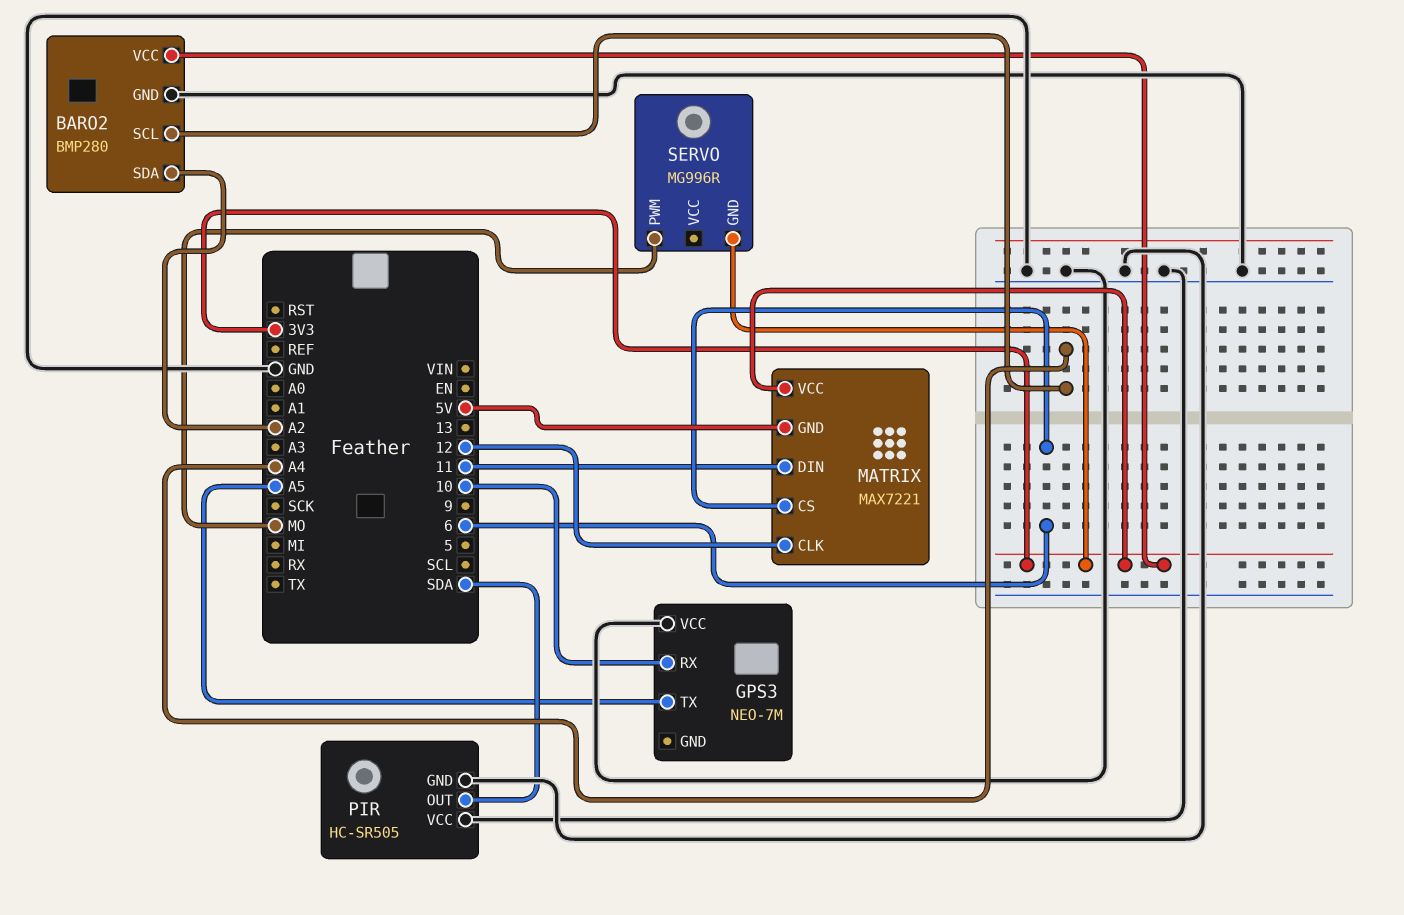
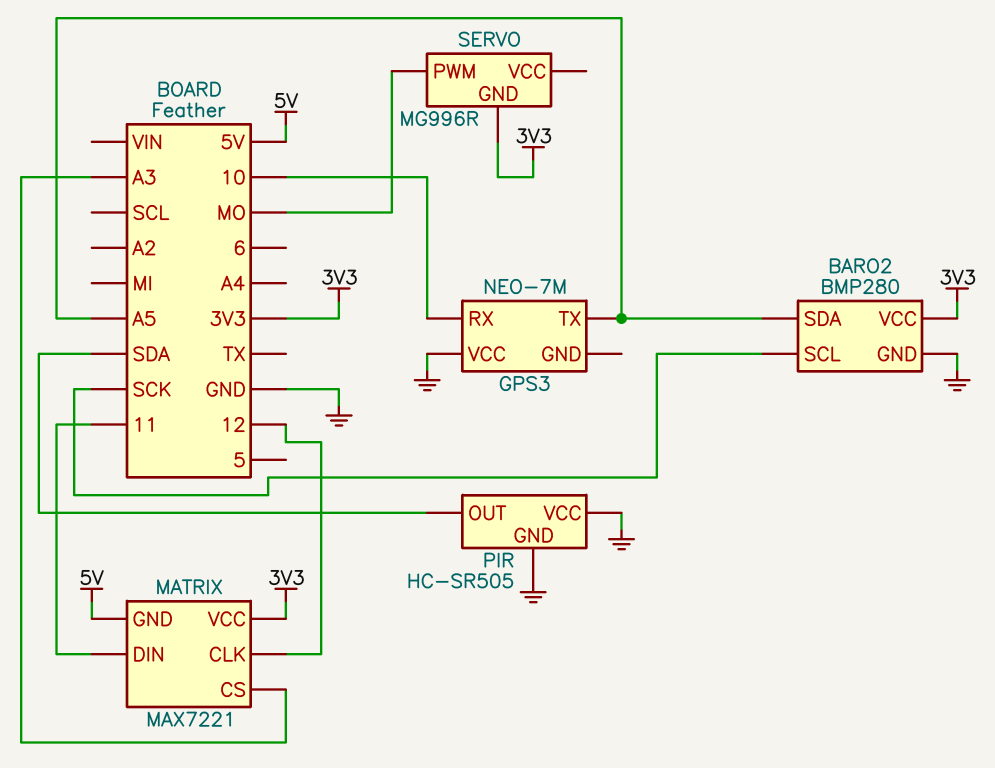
BARO2 pin SCL: A4 -> SCK
BARO2 pin SDA: A2 -> A5
MATRIX pin CS: 6 -> A3

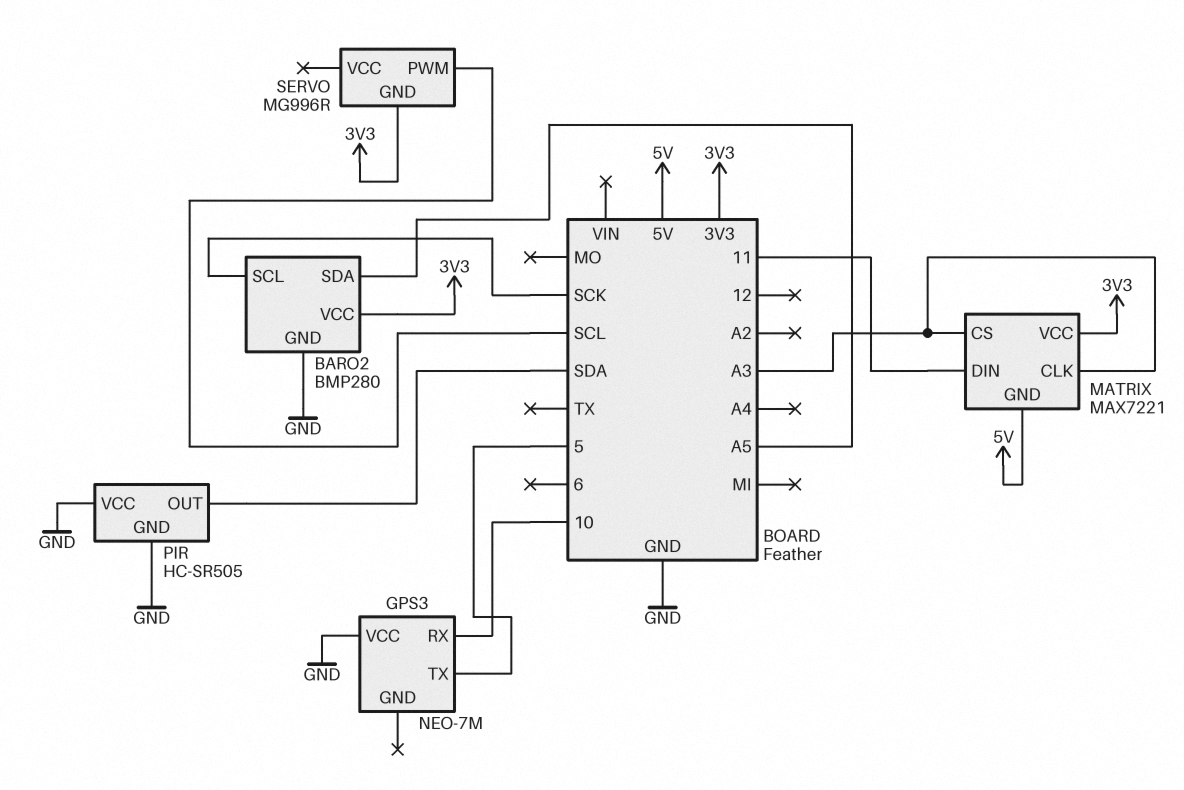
GPS3 pin TX: A5 -> 5
MATRIX pin CLK: 12 -> A3
SERVO pin PWM: MO -> SCL

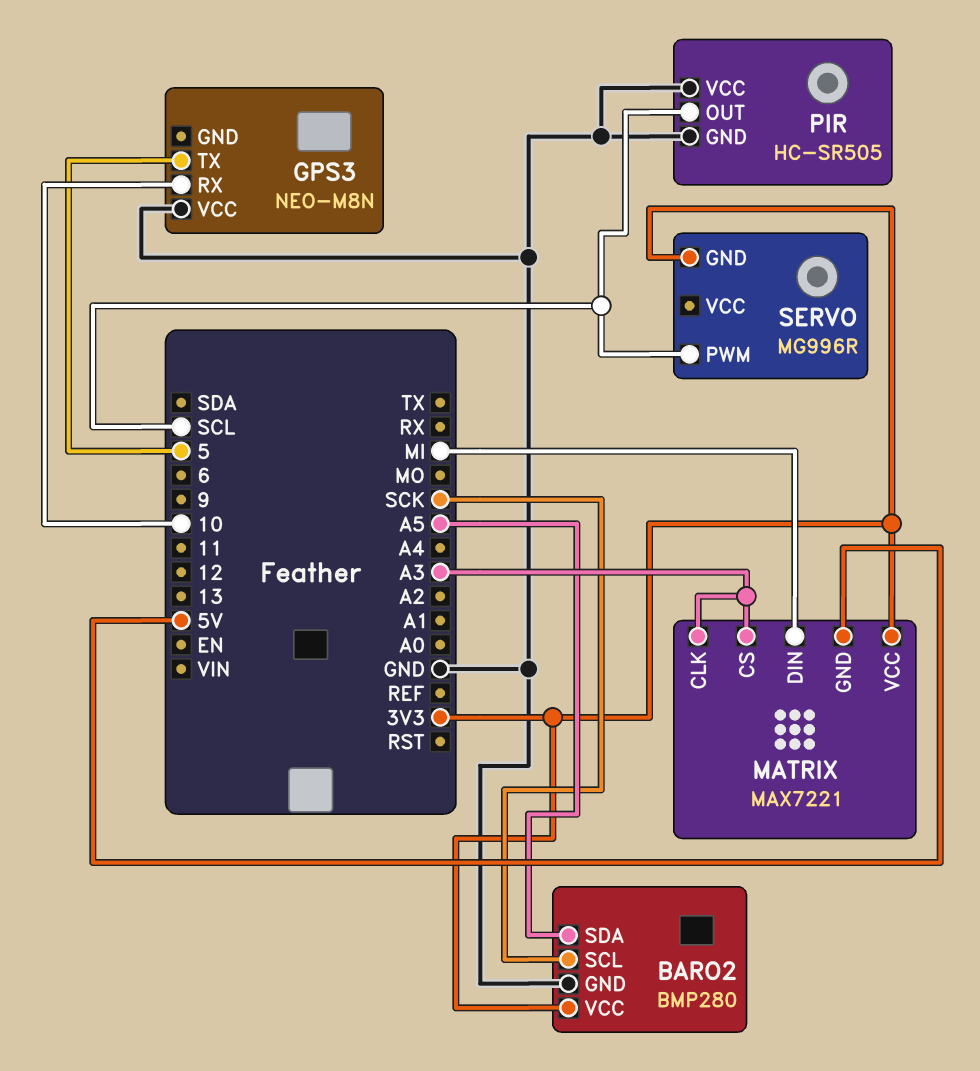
GPS3: NEO-7M -> NEO-M8N
MATRIX pin DIN: 11 -> MI
PIR pin OUT: SDA -> SCL

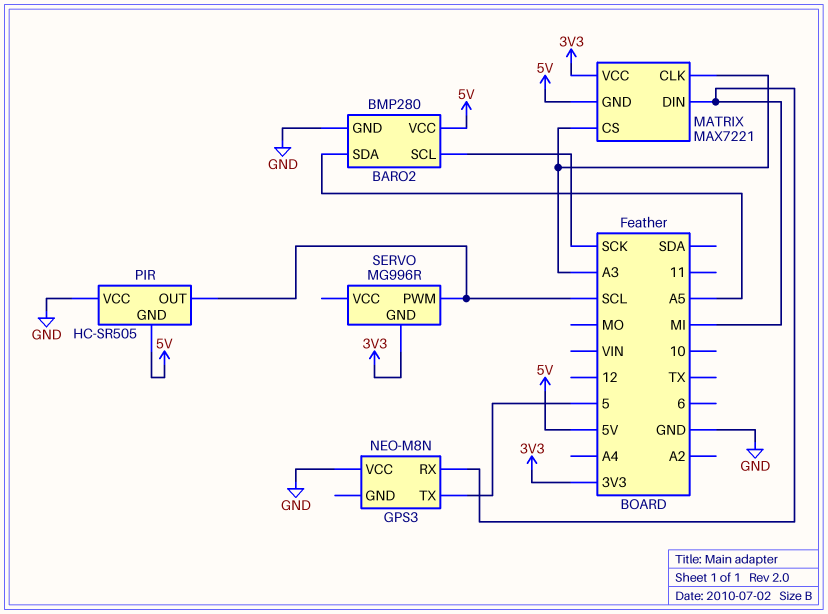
BARO2 pin VCC: 3V3 -> 5V
GPS3 pin RX: 10 -> MI
PIR pin GND: GND -> 5V

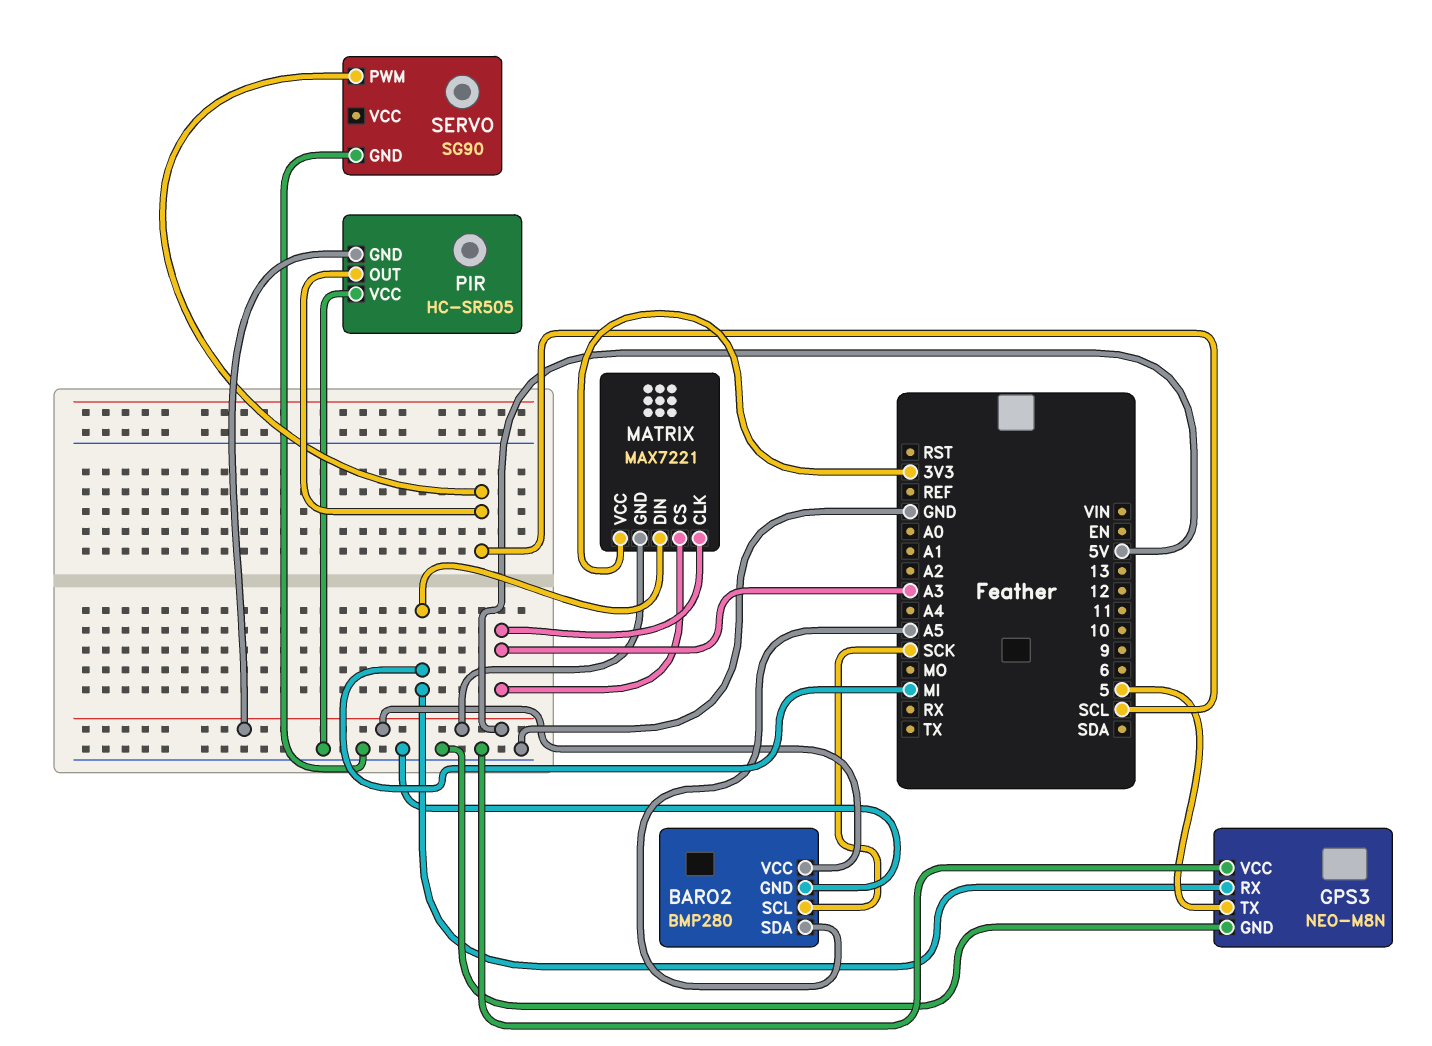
GPS3 pin GND: none -> GND
SERVO: MG996R -> SG90
SERVO pin GND: 3V3 -> GND

